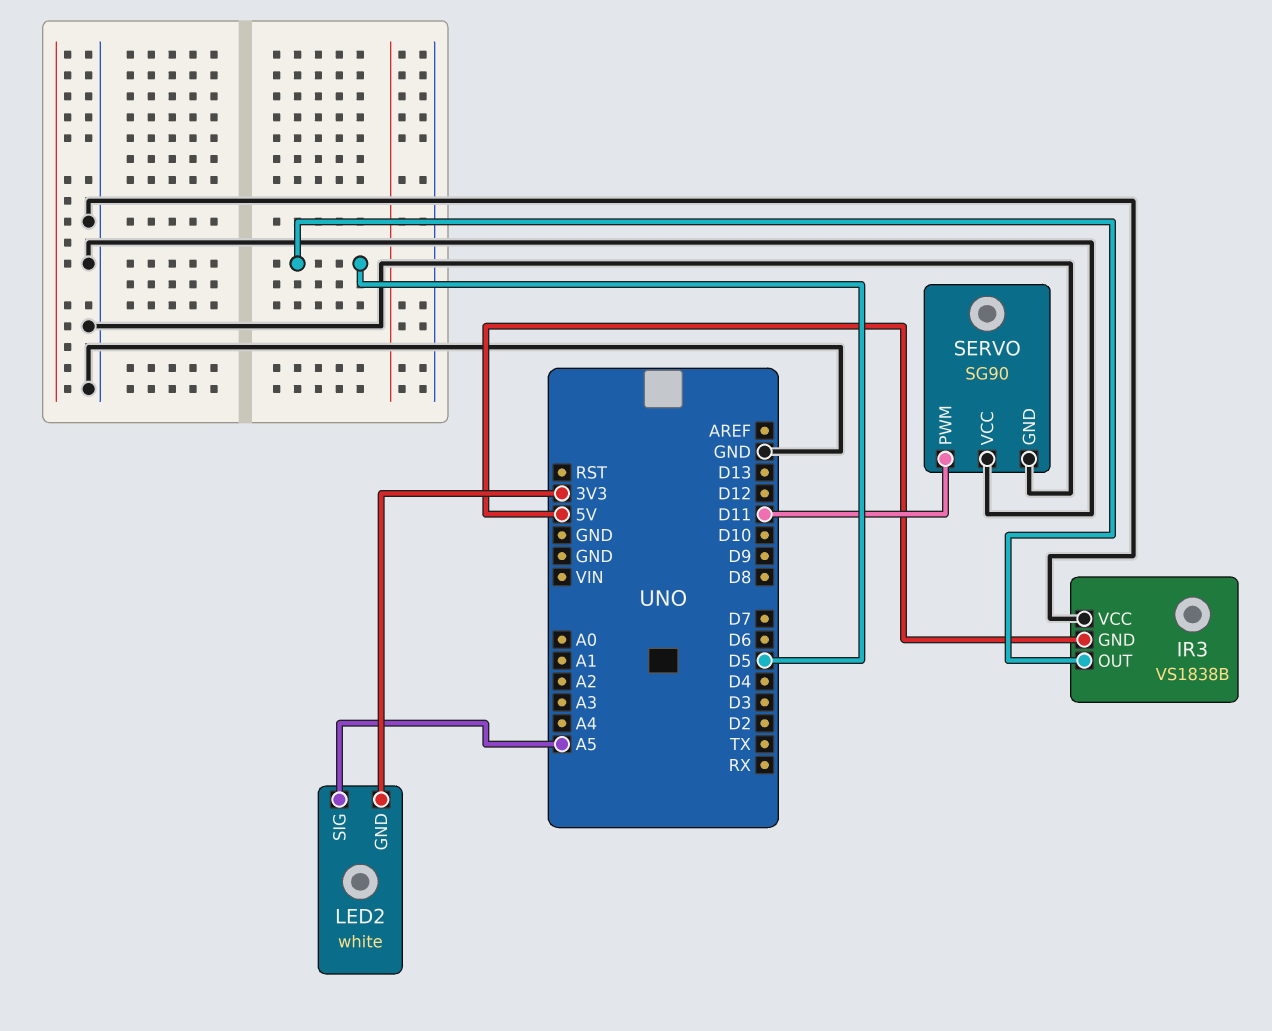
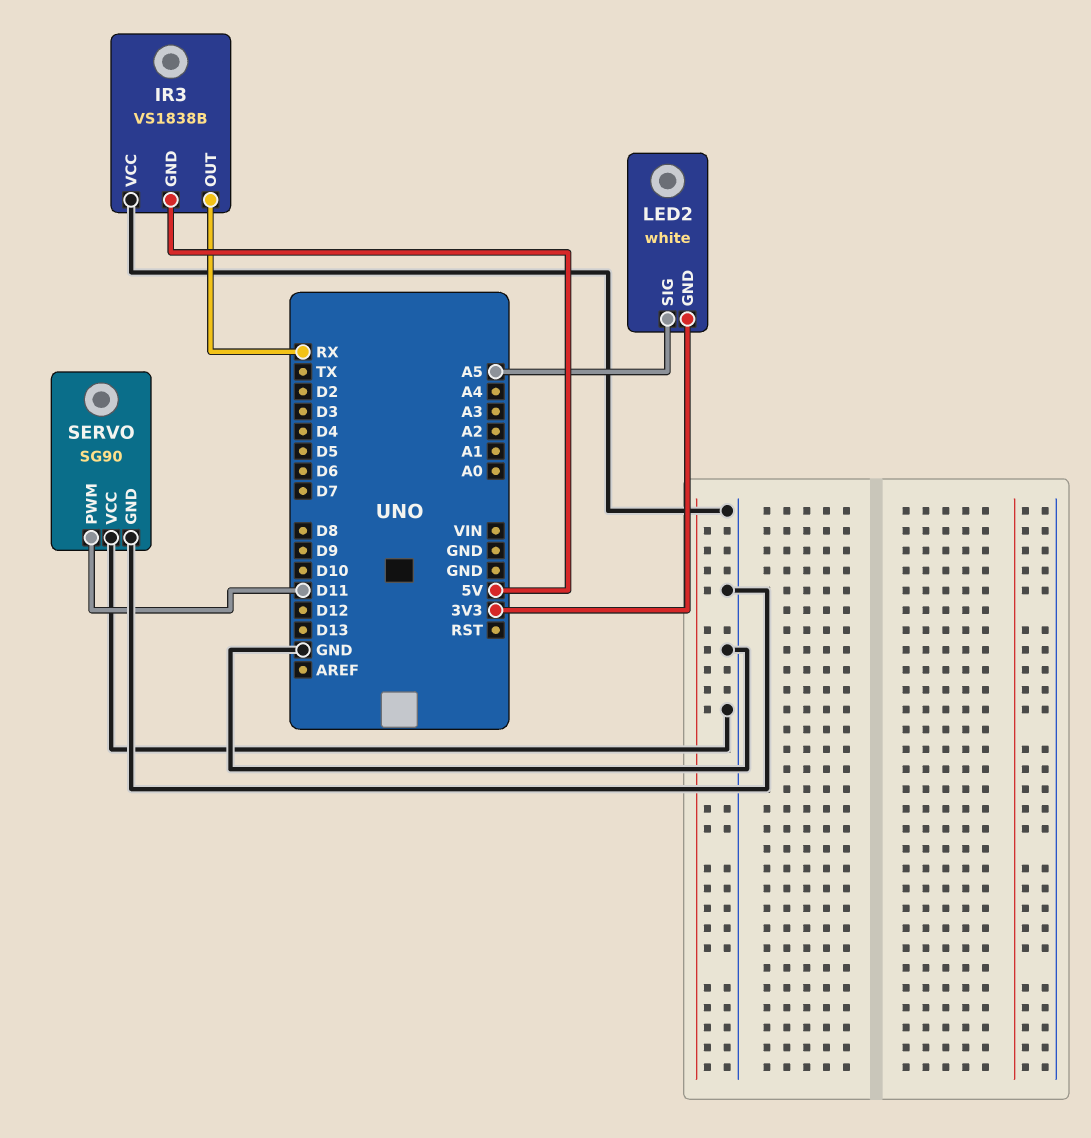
IR3 pin OUT: D5 -> RX

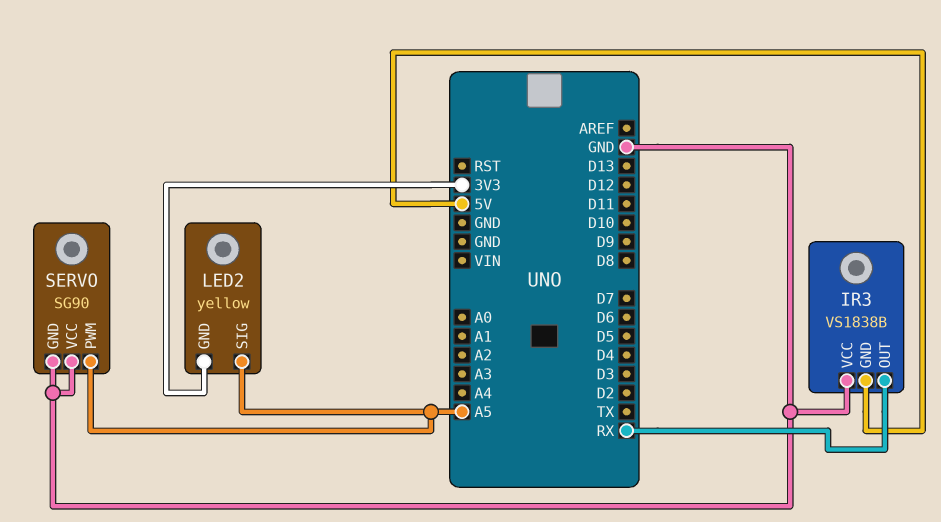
LED2: white -> yellow
SERVO pin PWM: D11 -> A5

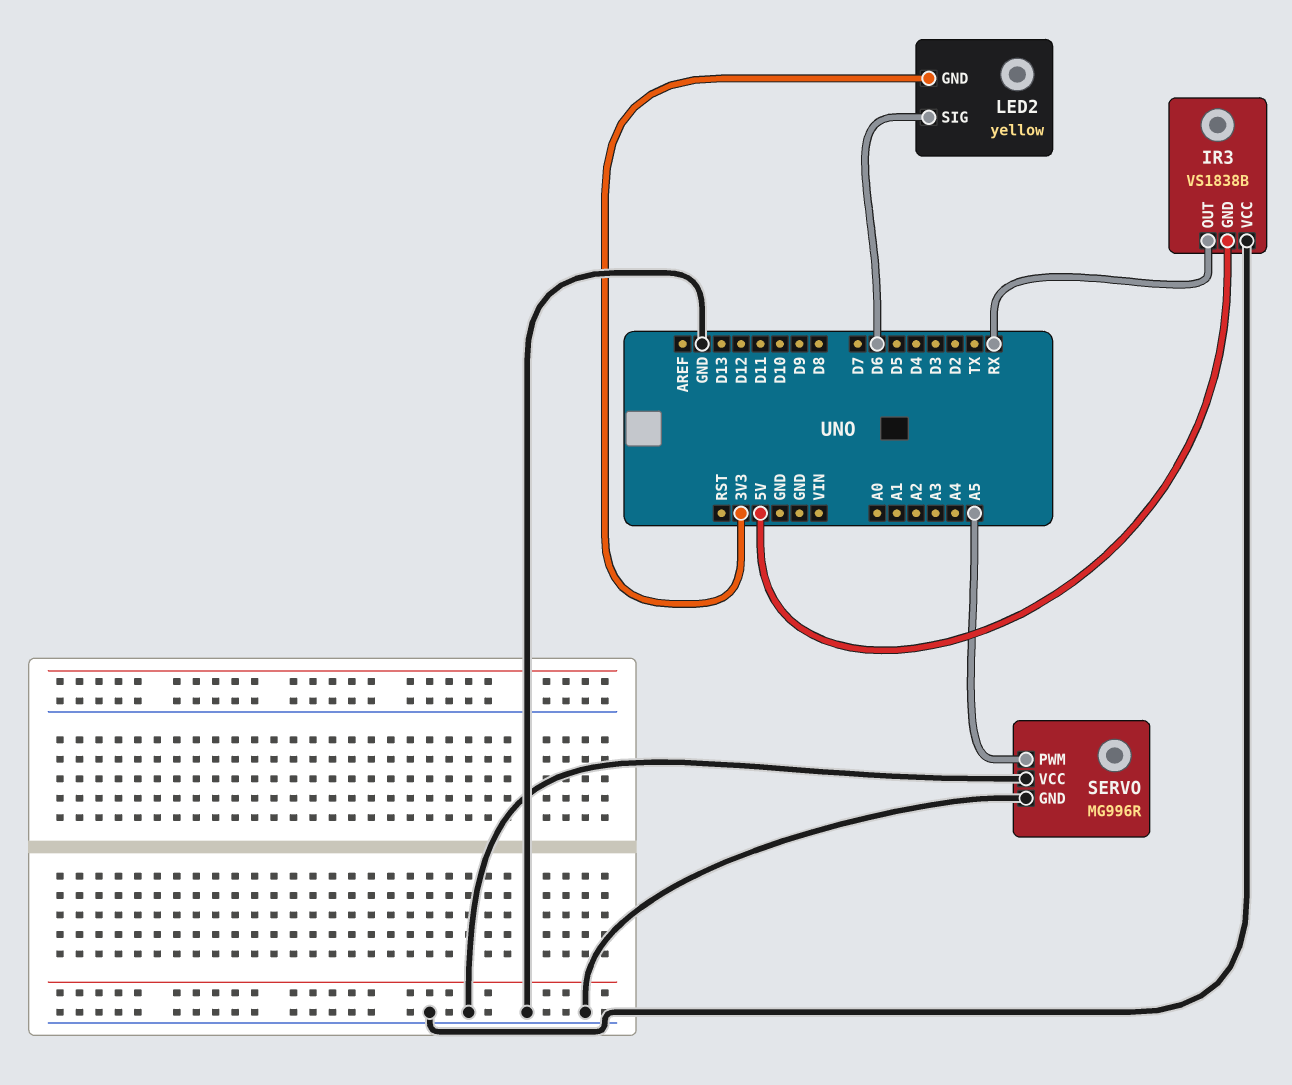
LED2 pin SIG: A5 -> D6
SERVO: SG90 -> MG996R

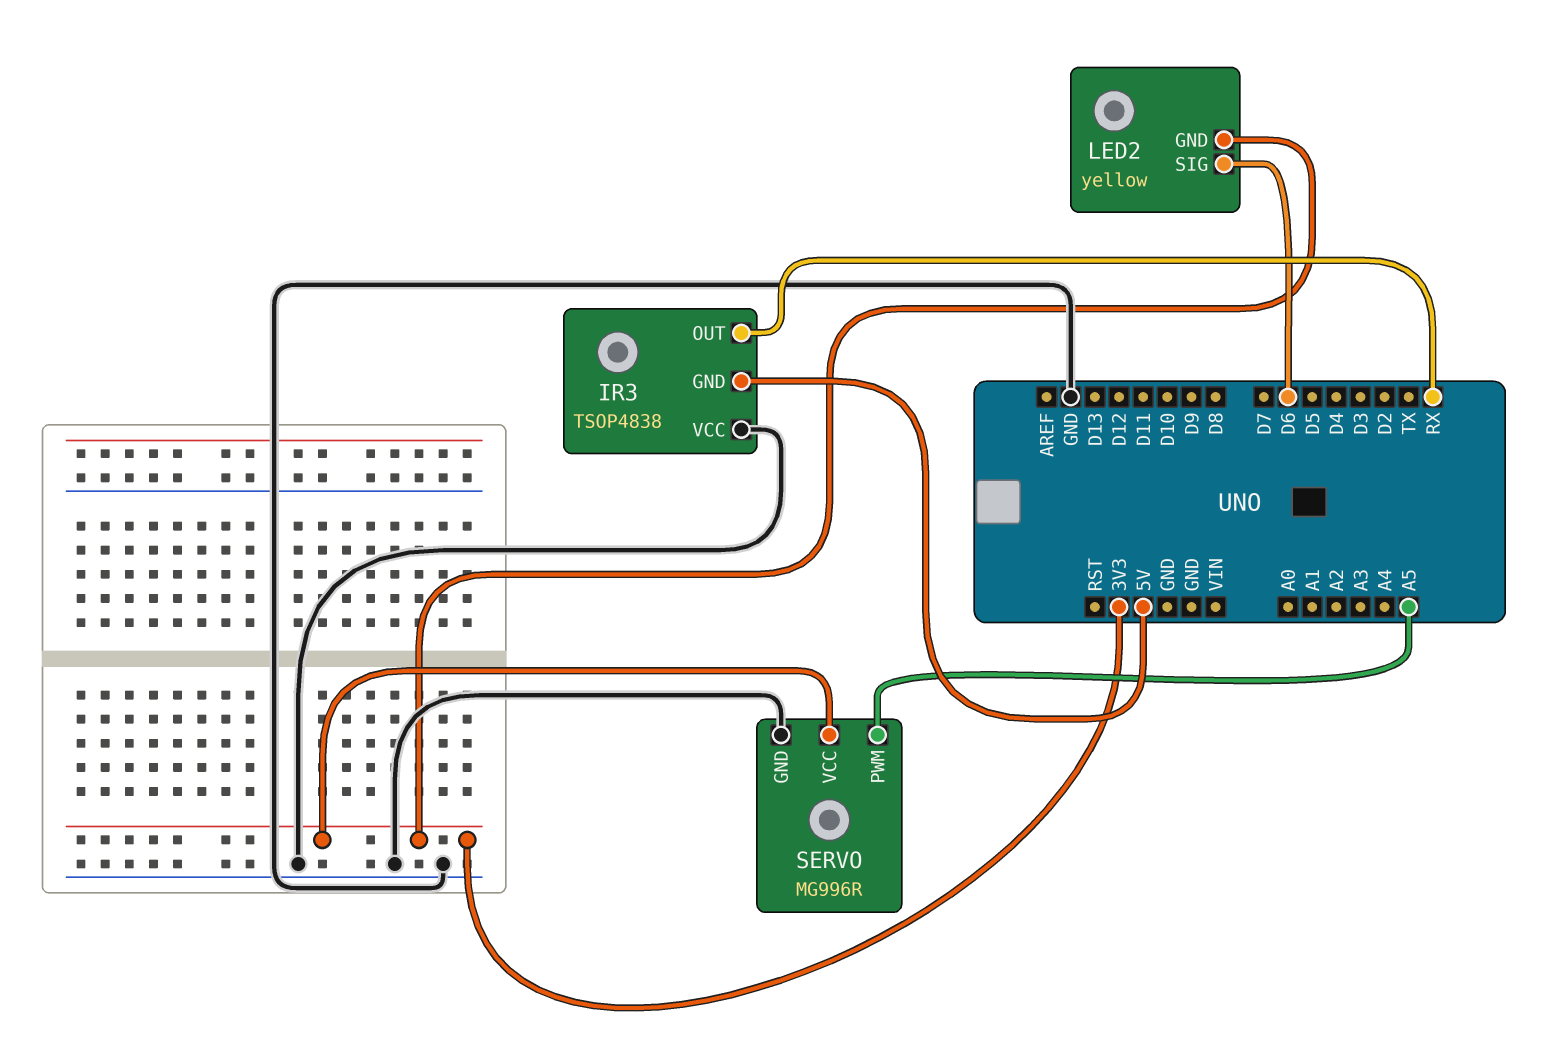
IR3: VS1838B -> TSOP4838
SERVO pin VCC: GND -> 3V3

